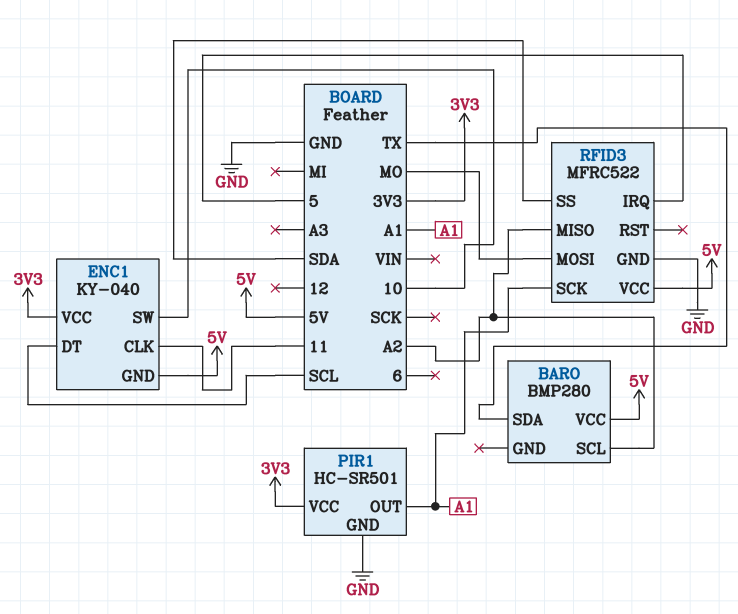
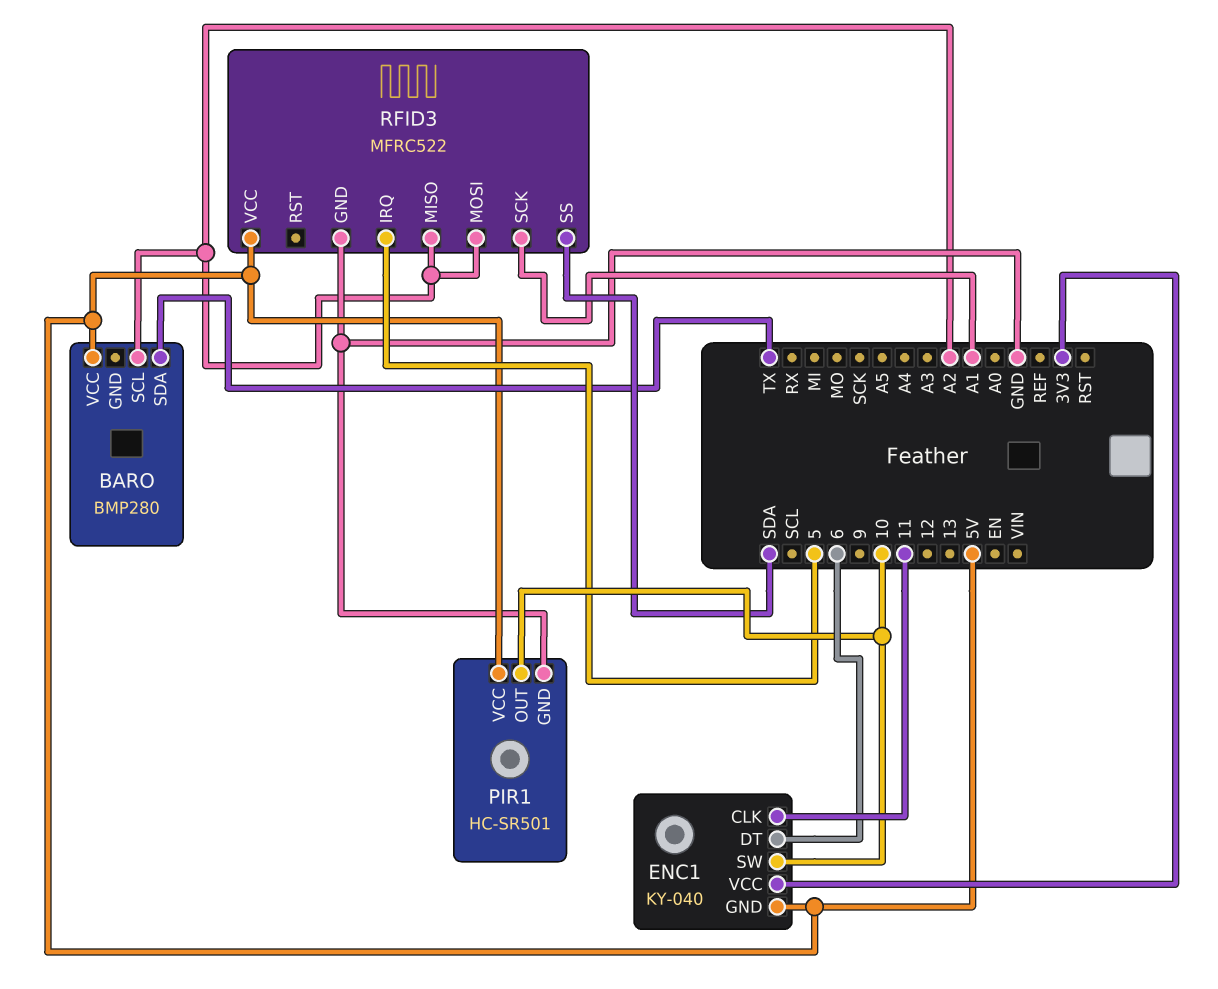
ENC1 pin DT: SCL -> 6
PIR1 pin OUT: A1 -> 10
PIR1 pin VCC: 3V3 -> 5V
RFID3 pin MOSI: MO -> A2

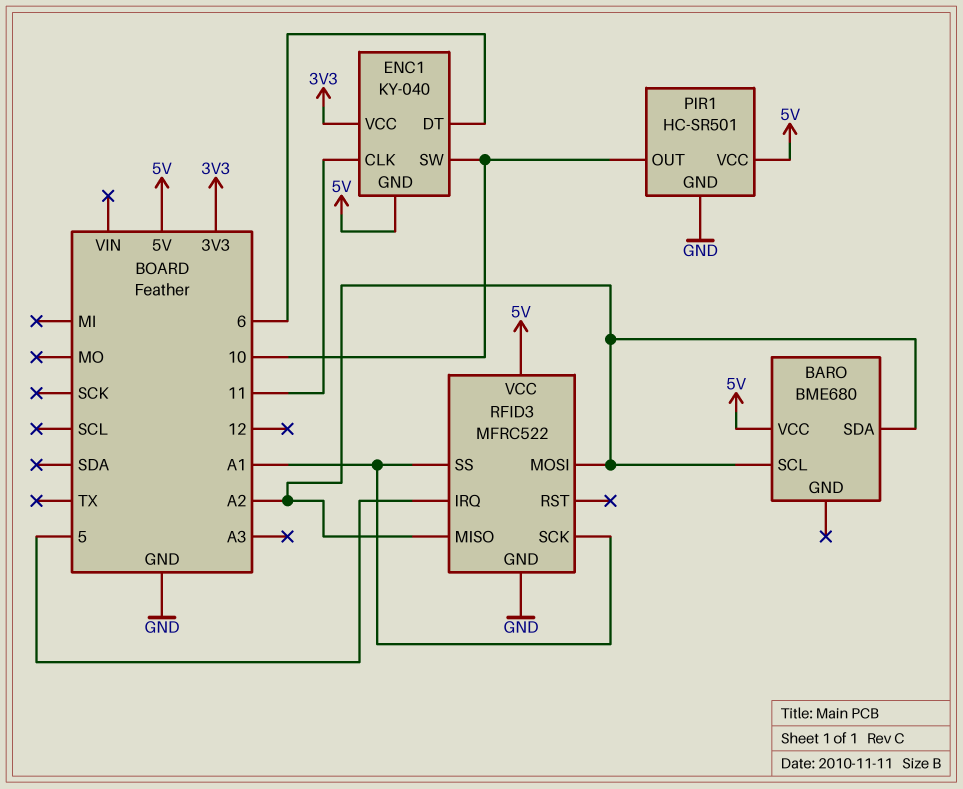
BARO: BMP280 -> BME680
BARO pin SDA: TX -> A2
RFID3 pin SS: SDA -> A1

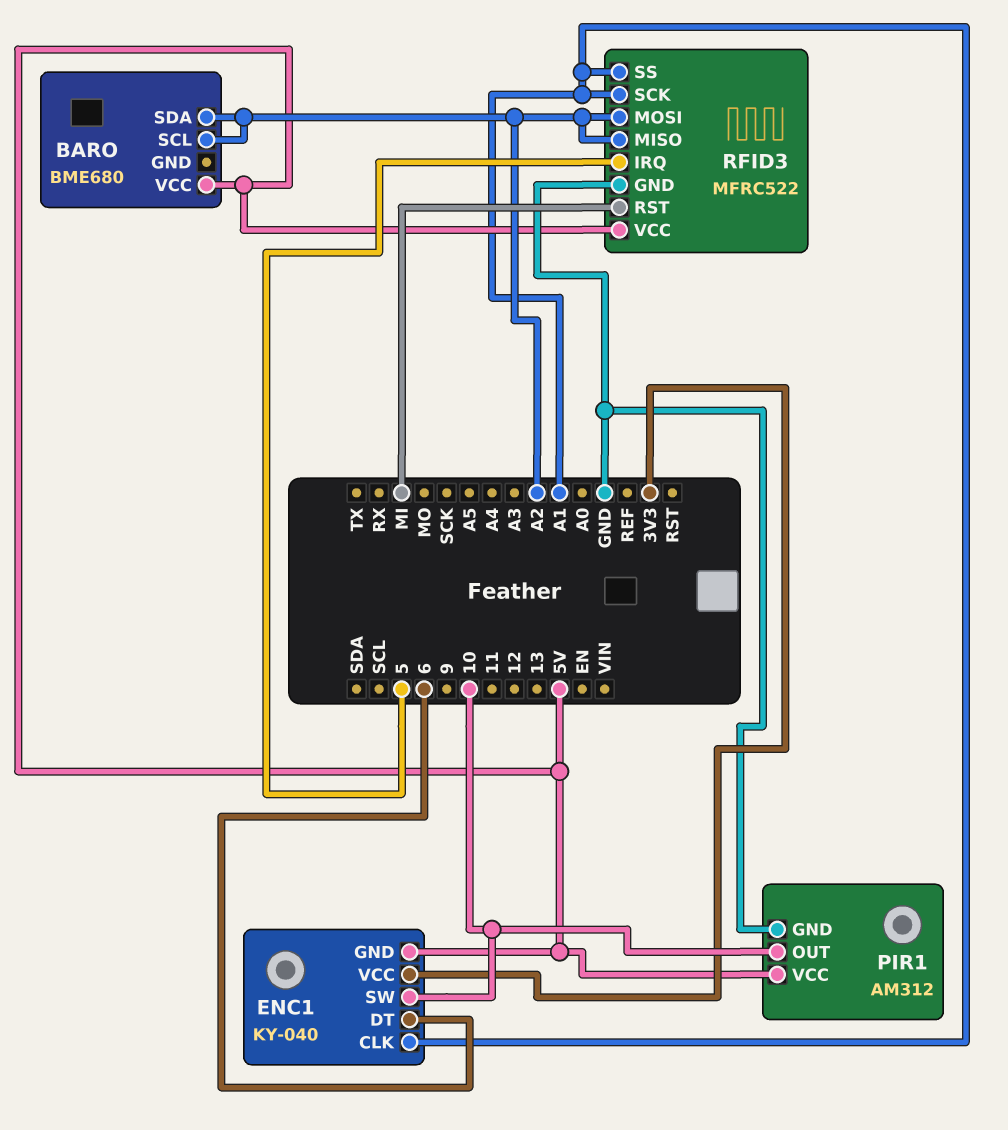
ENC1 pin CLK: 11 -> A1
PIR1: HC-SR501 -> AM312
RFID3 pin RST: none -> MI

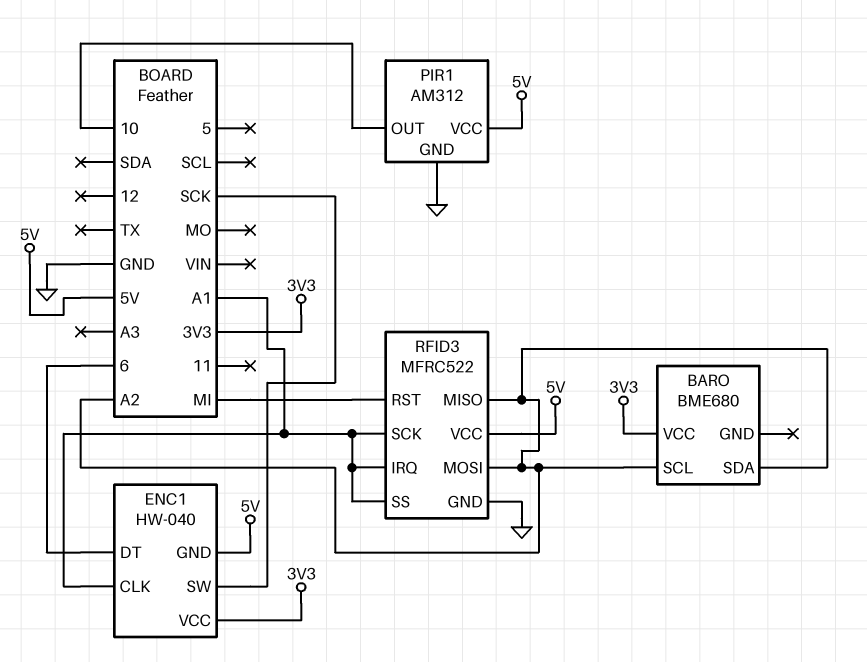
BARO pin VCC: 5V -> 3V3
ENC1: KY-040 -> HW-040
ENC1 pin SW: 10 -> SCK
RFID3 pin IRQ: 5 -> A1

